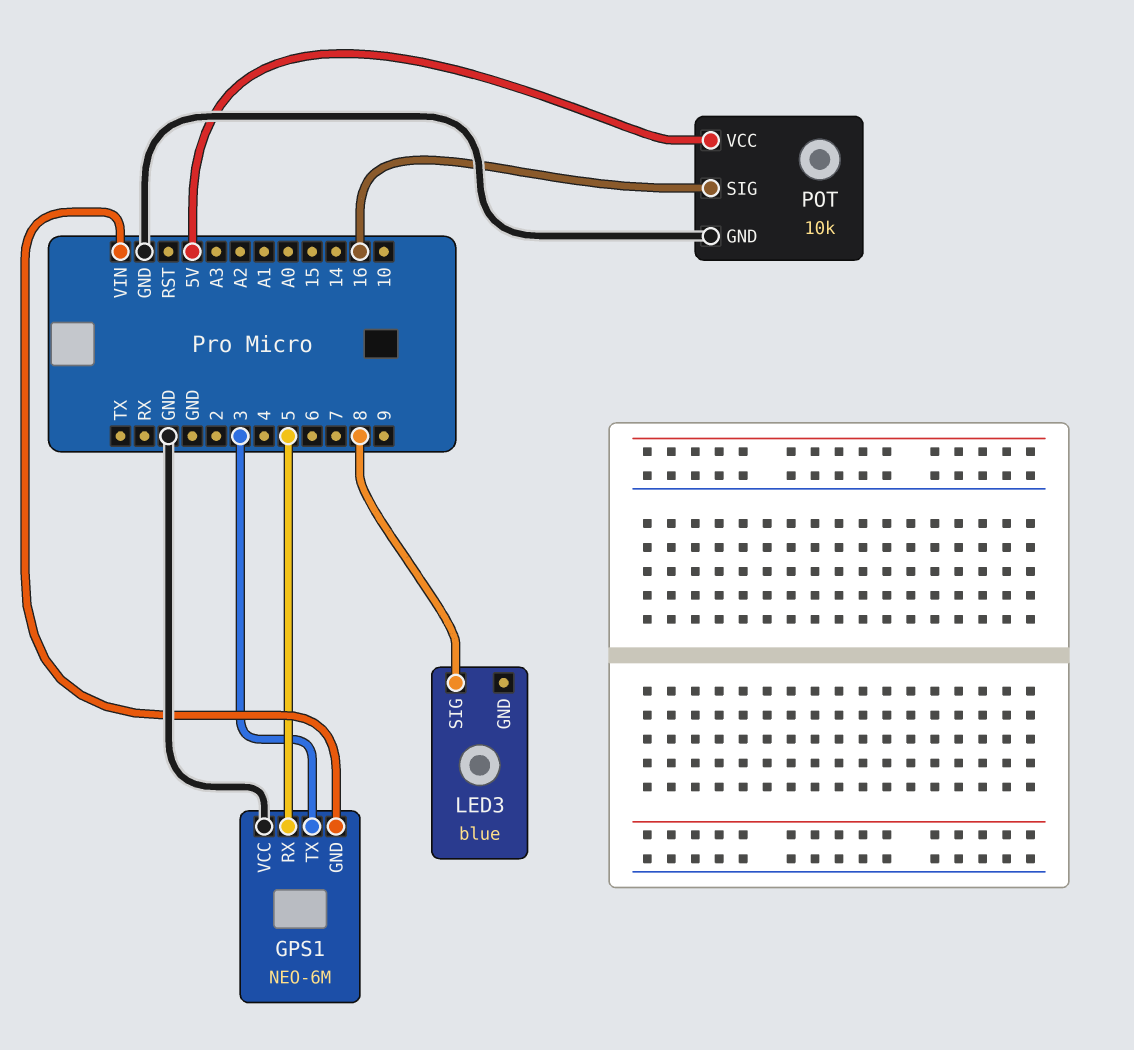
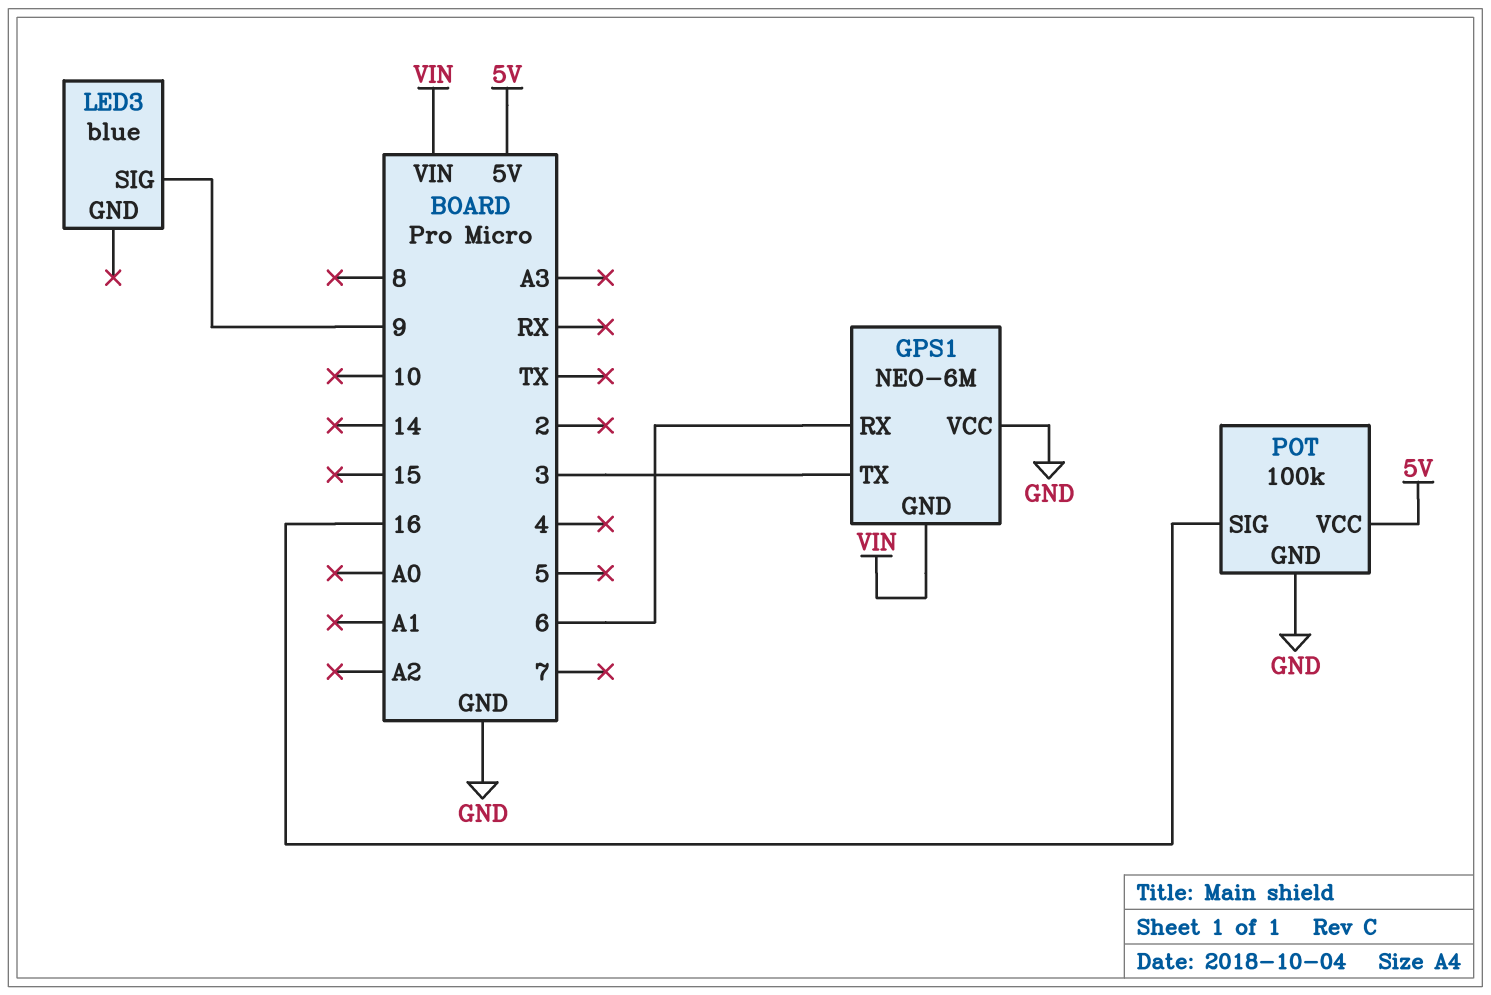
GPS1 pin RX: 5 -> 6
LED3 pin SIG: 8 -> 9
POT: 10k -> 100k

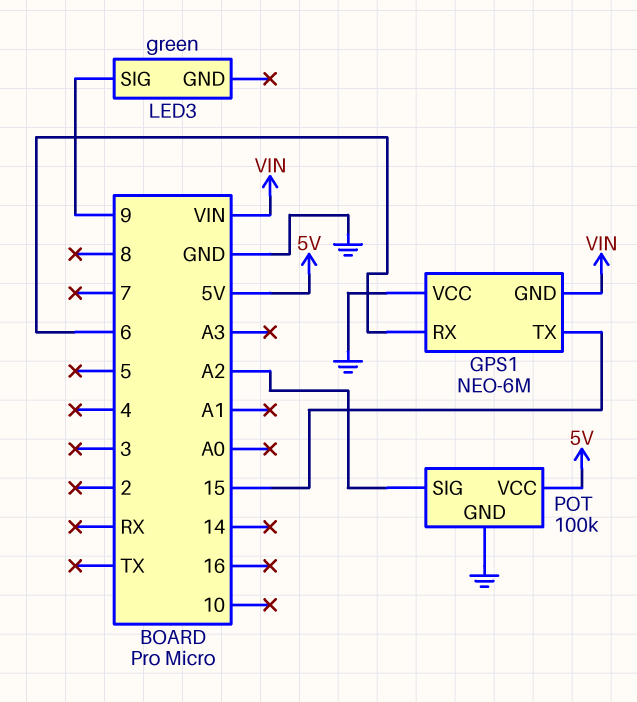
GPS1 pin TX: 3 -> 15
LED3: blue -> green
POT pin SIG: 16 -> A2

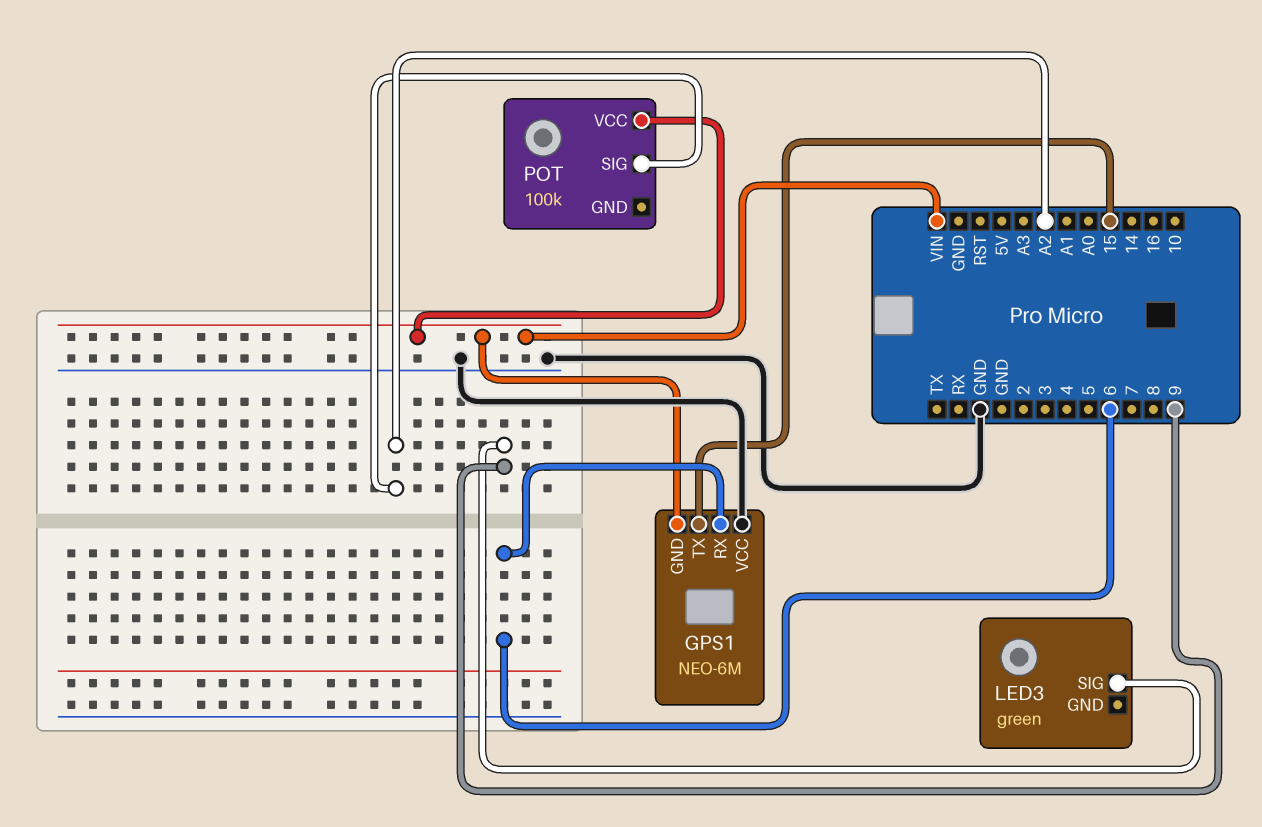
POT pin GND: GND -> none
POT pin VCC: 5V -> VIN

